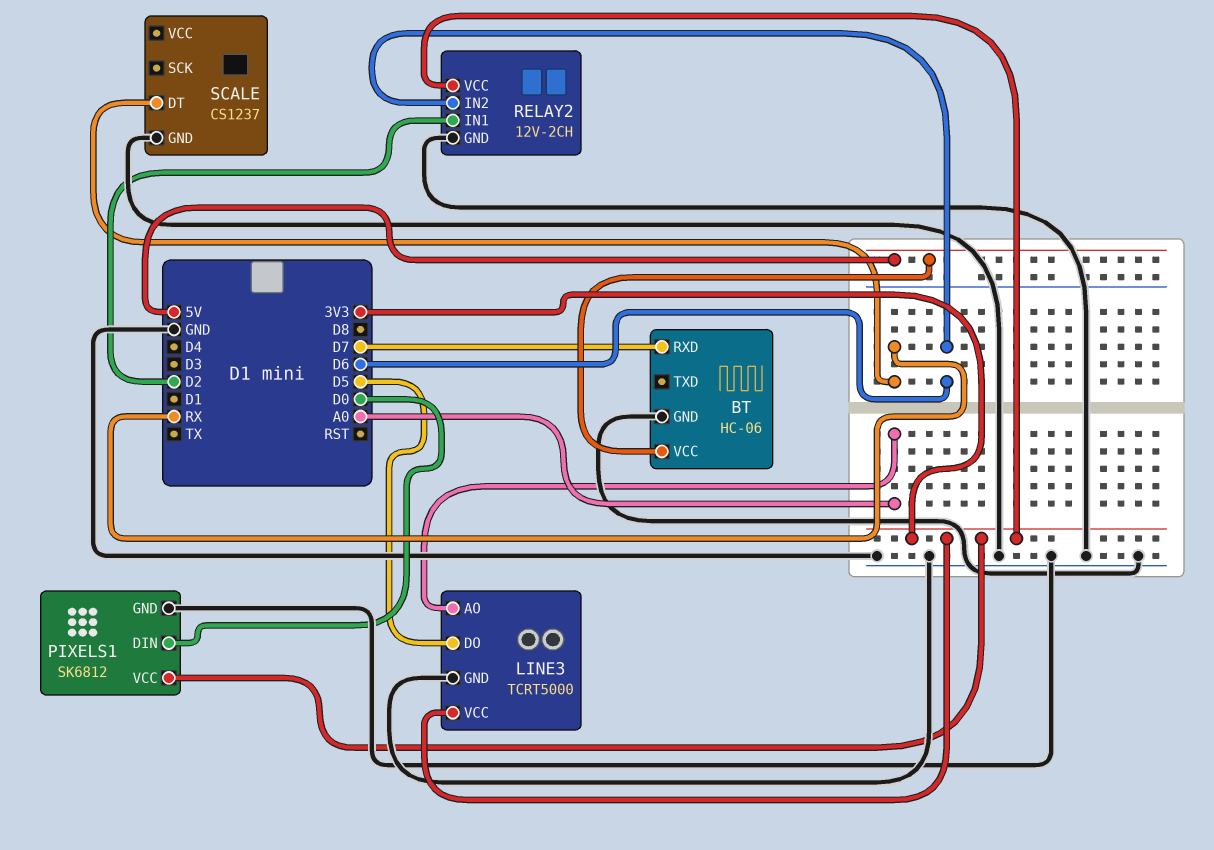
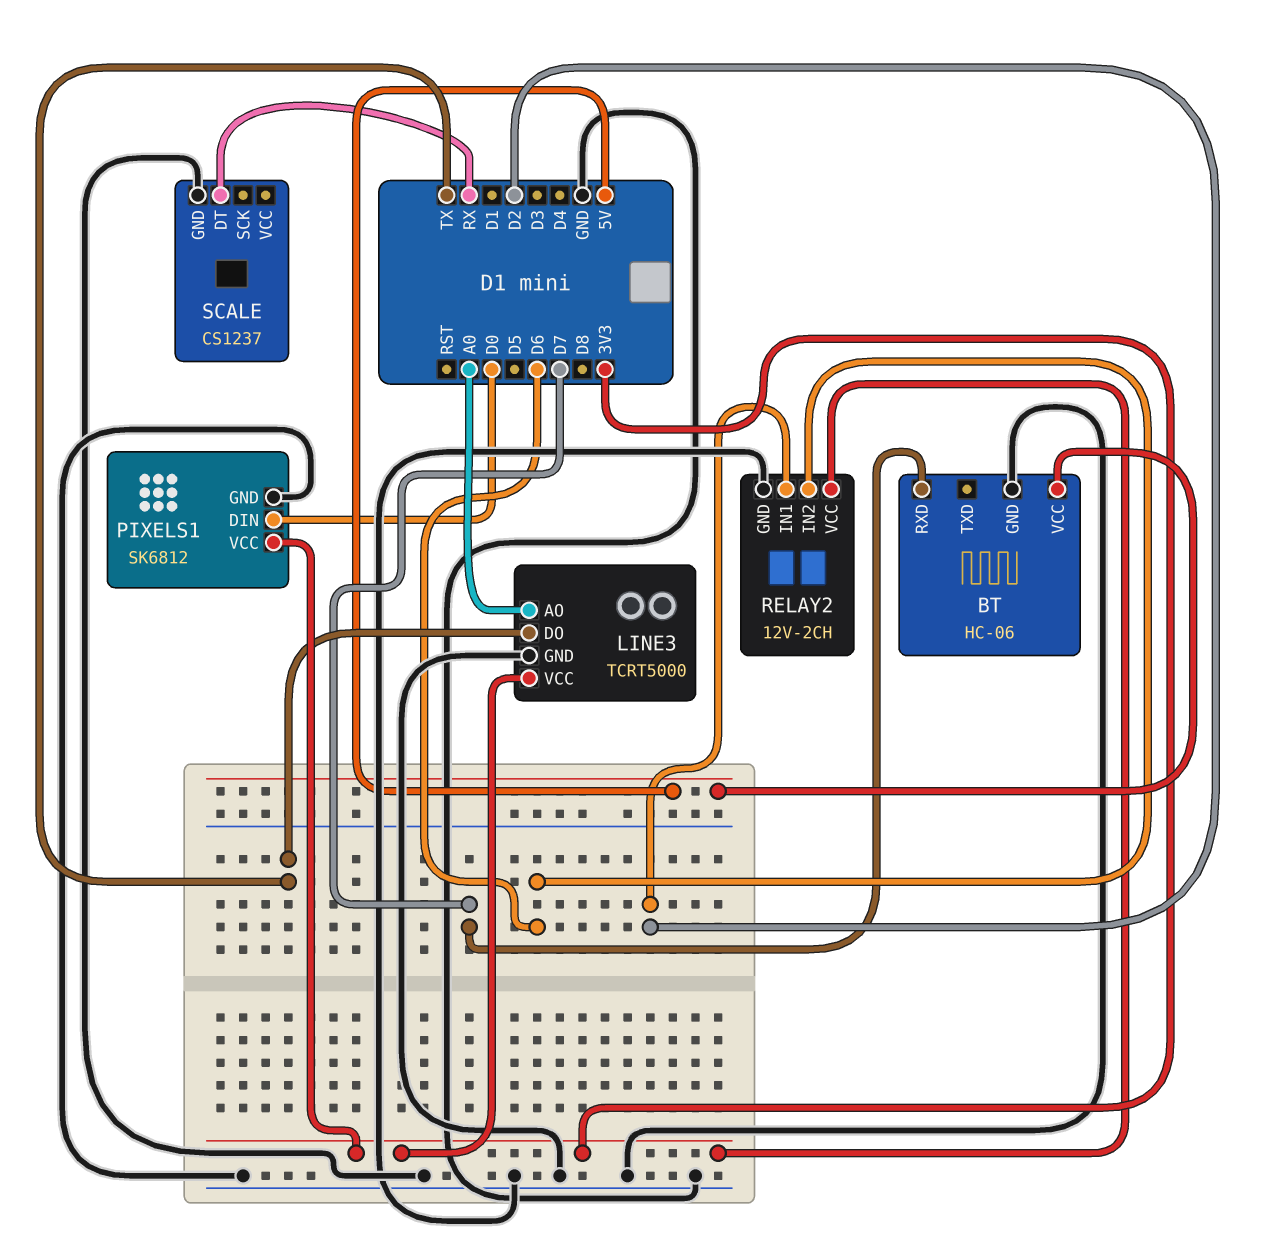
LINE3 pin DO: D5 -> TX

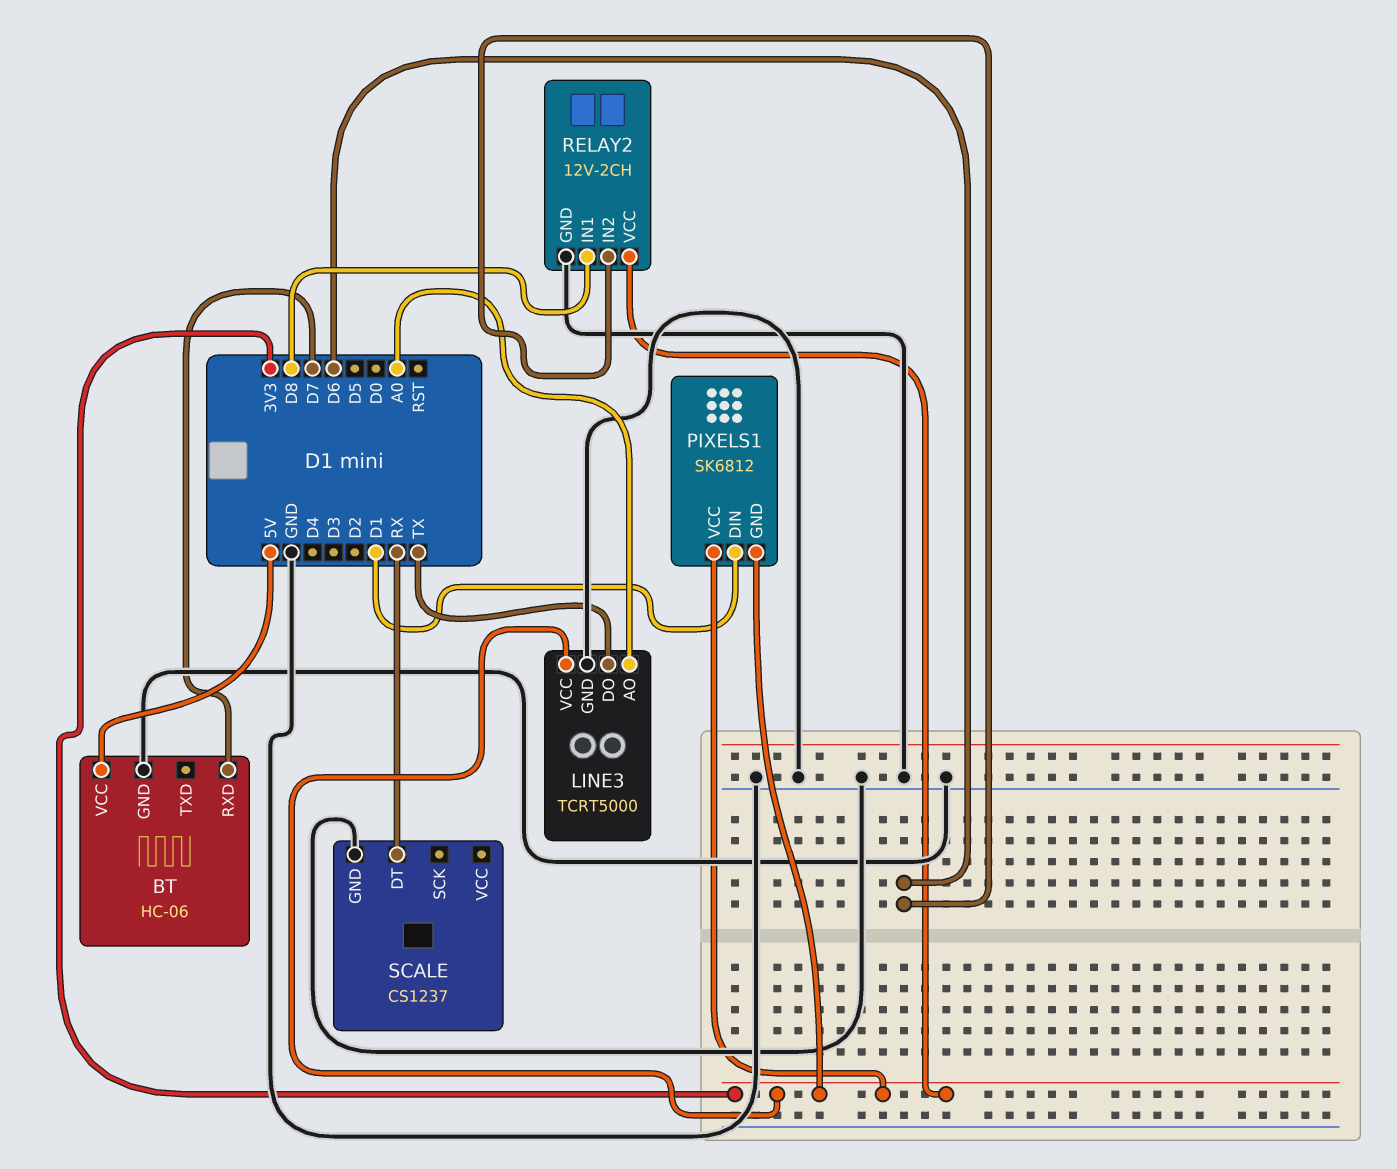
PIXELS1 pin DIN: D0 -> D1
PIXELS1 pin GND: GND -> 3V3
RELAY2 pin IN1: D2 -> D8

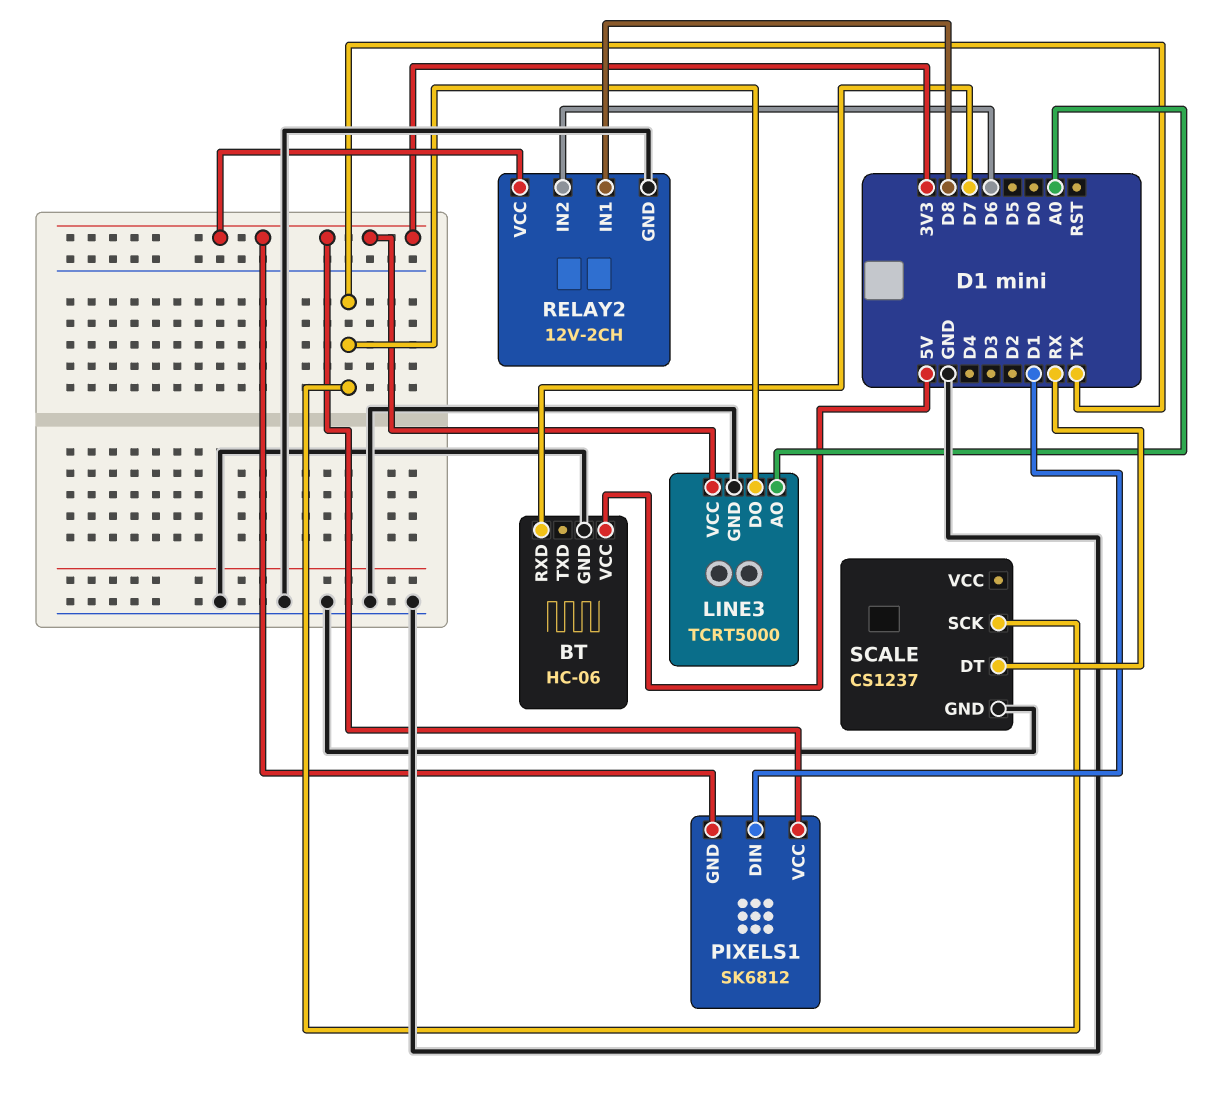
SCALE pin SCK: none -> TX

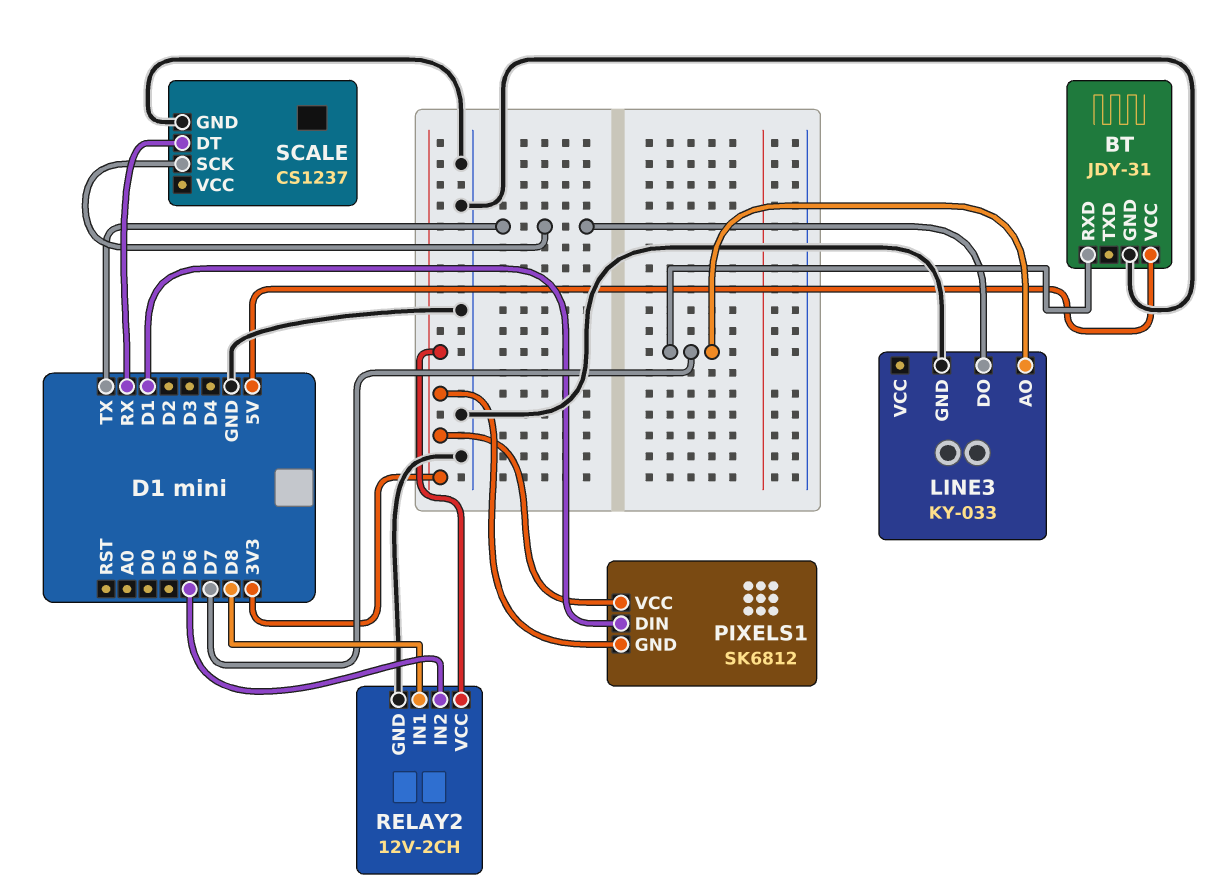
BT: HC-06 -> JDY-31
LINE3: TCRT5000 -> KY-033
LINE3 pin AO: A0 -> D7
LINE3 pin VCC: 3V3 -> none

